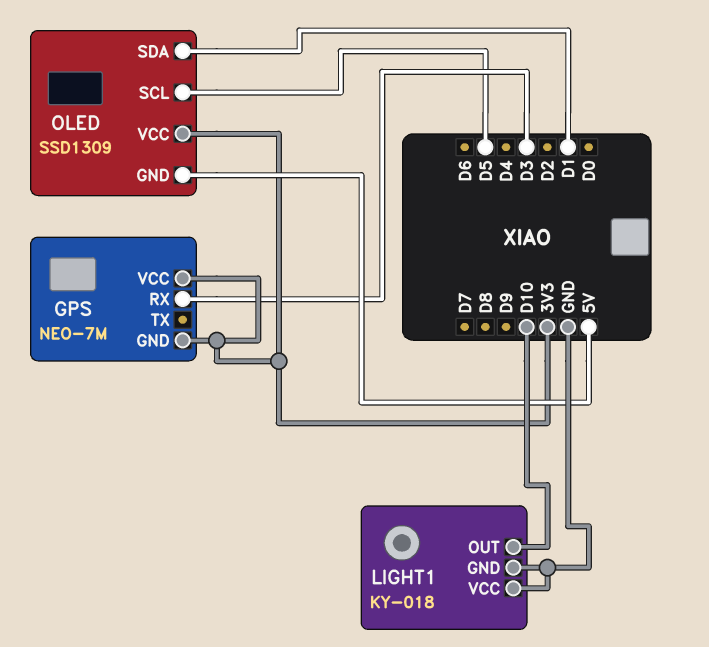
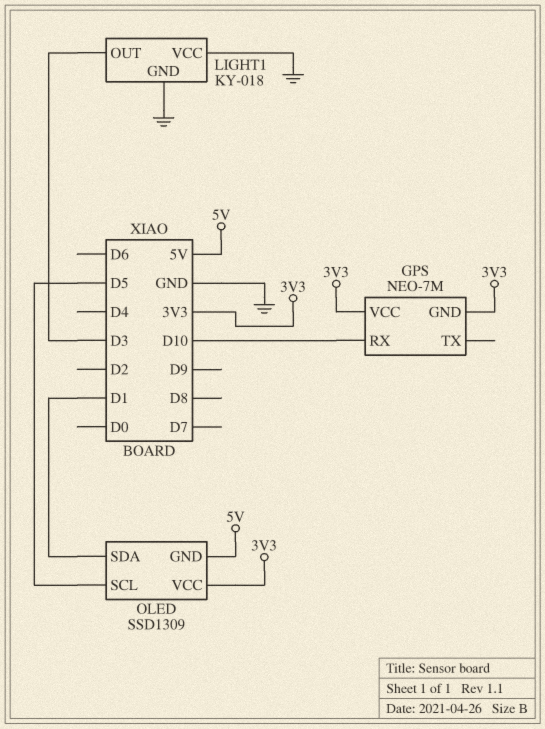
GPS pin RX: D3 -> D10
LIGHT1 pin OUT: D10 -> D3

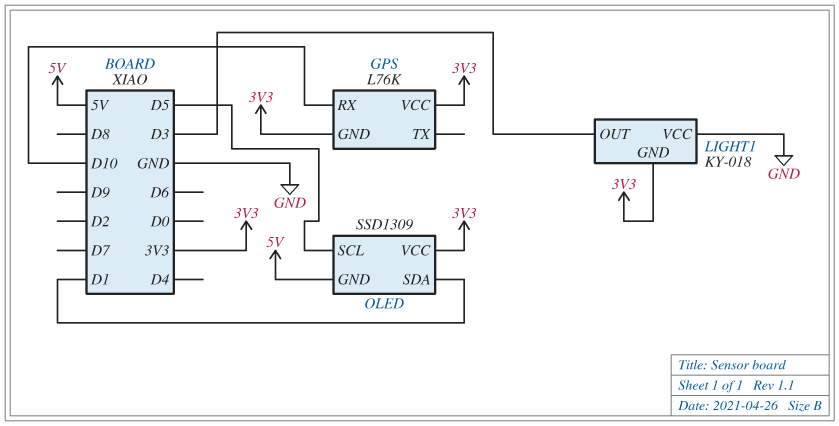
GPS: NEO-7M -> L76K
LIGHT1 pin GND: GND -> 3V3

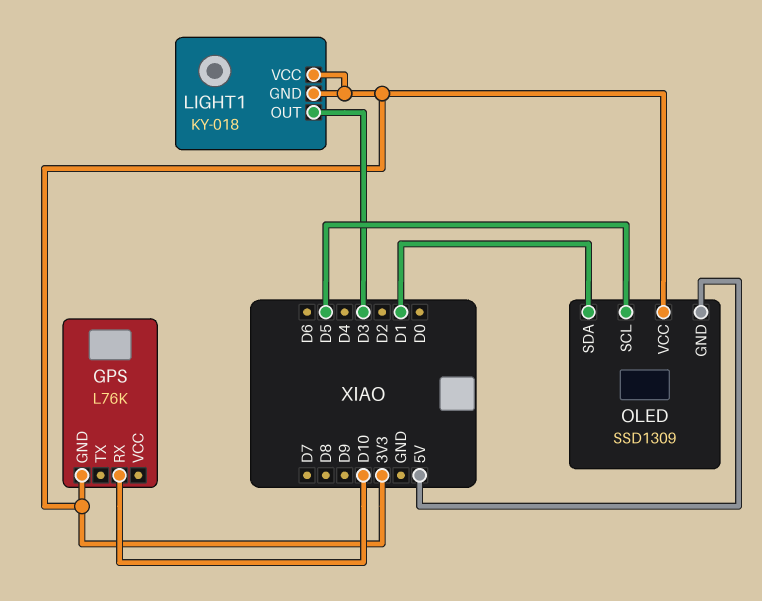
GPS pin VCC: 3V3 -> none
LIGHT1 pin VCC: GND -> 3V3

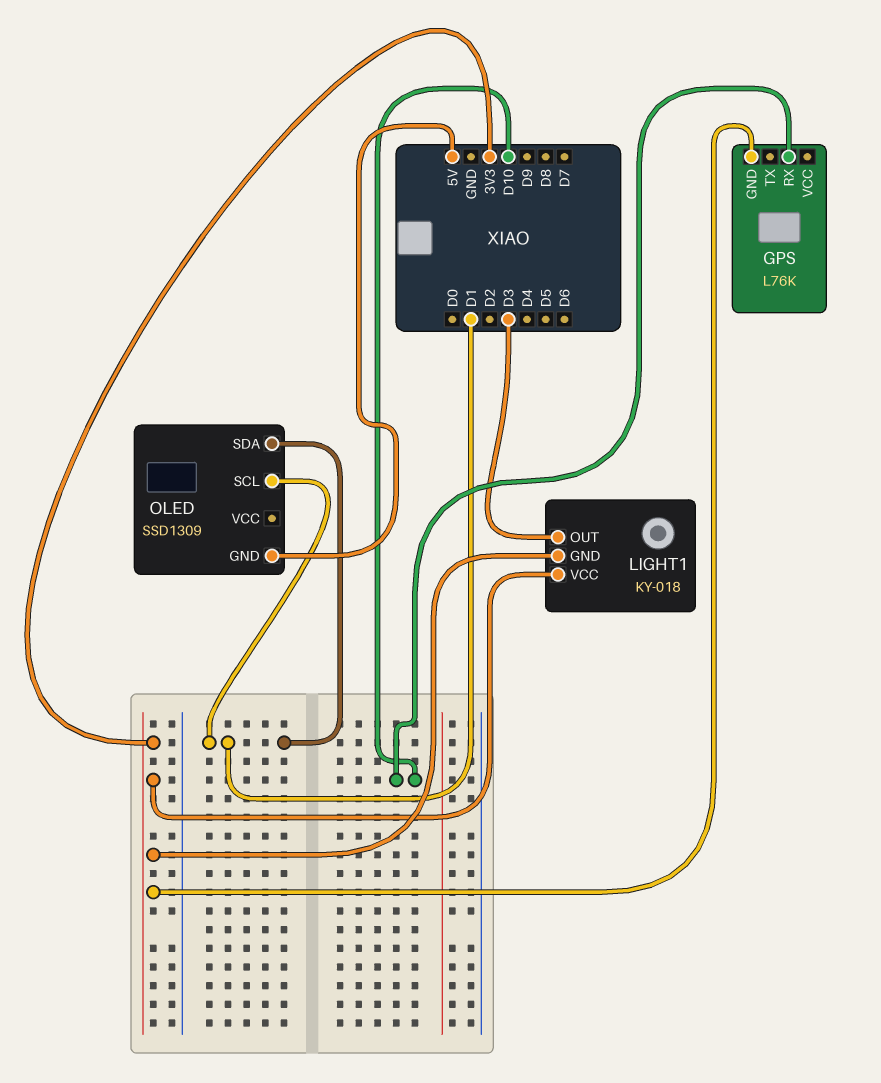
OLED pin SCL: D5 -> D1
OLED pin VCC: 3V3 -> none

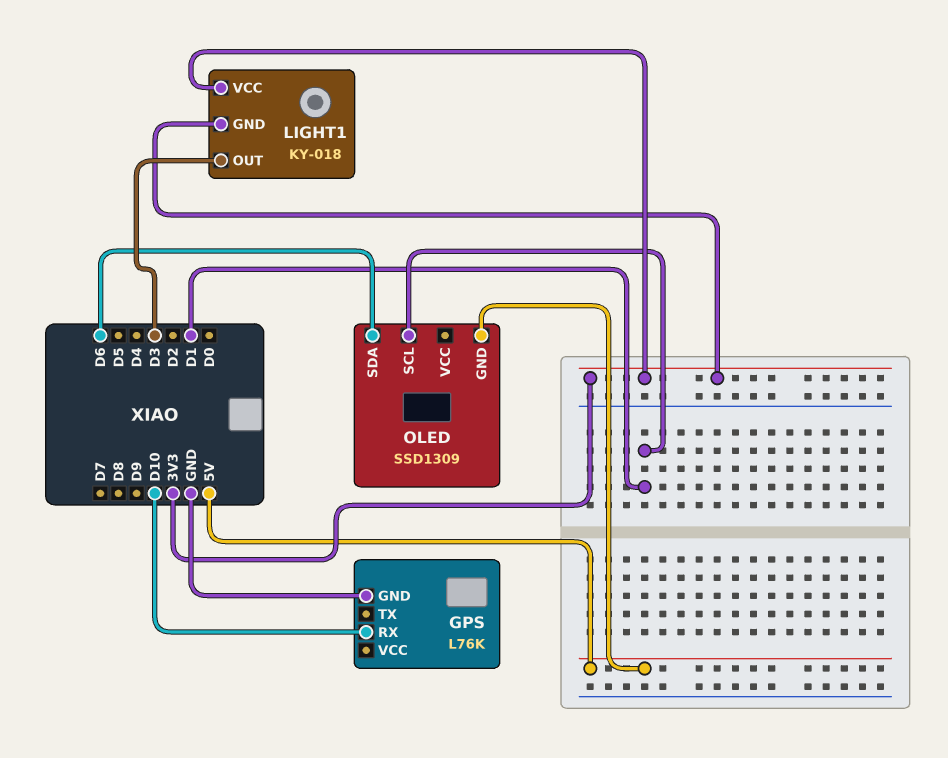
GPS pin GND: 3V3 -> GND
OLED pin SDA: D1 -> D6

